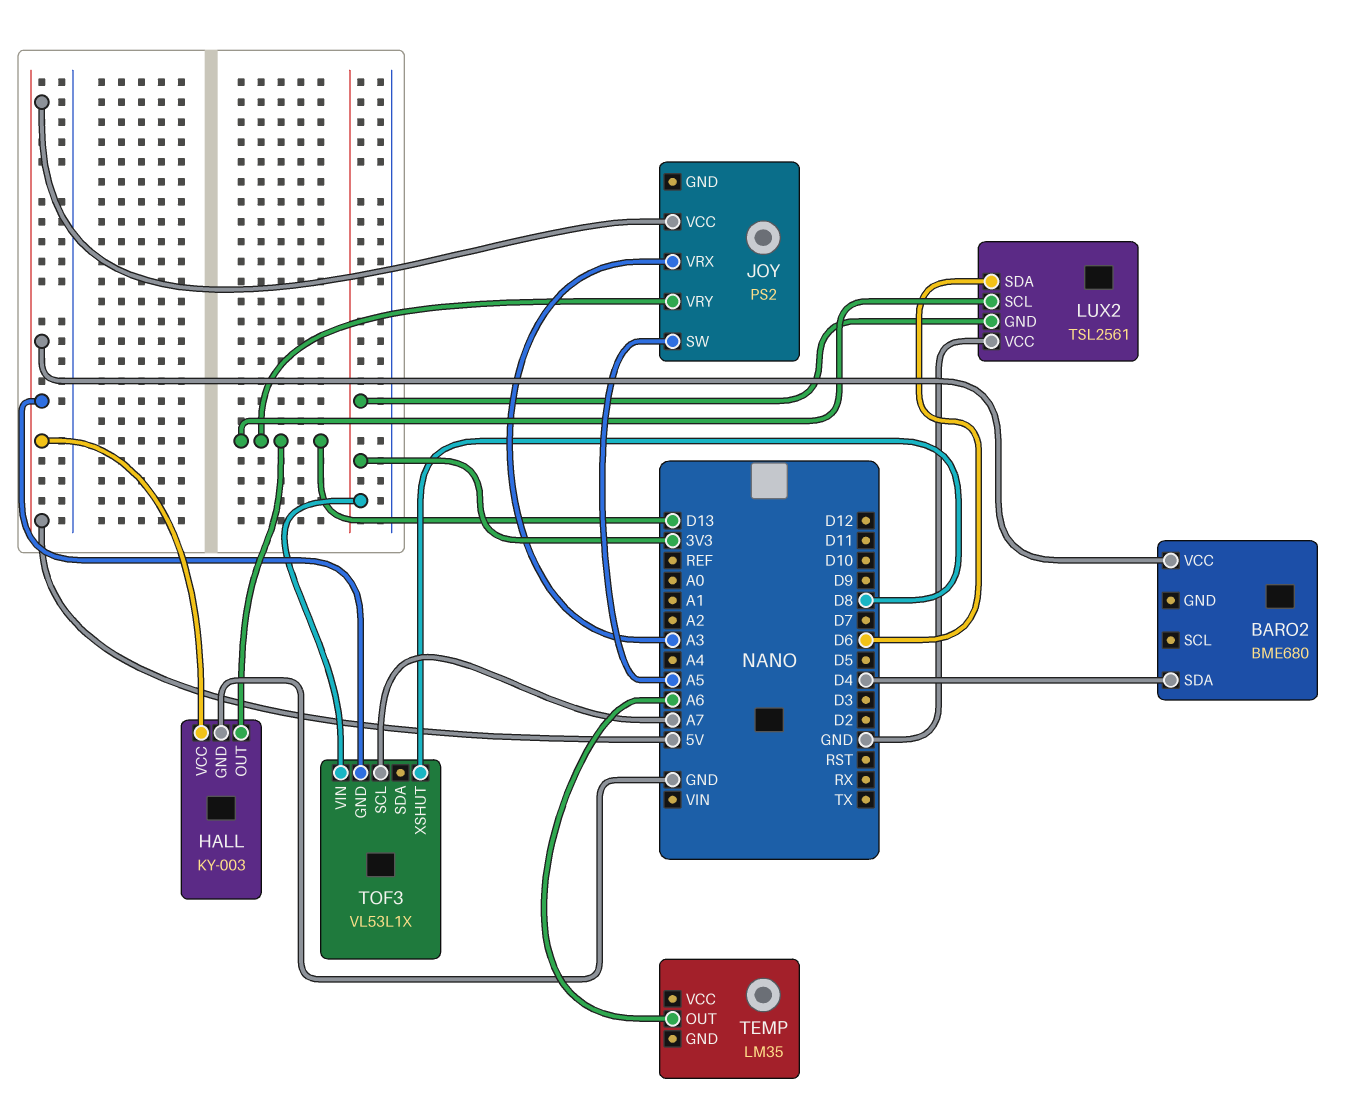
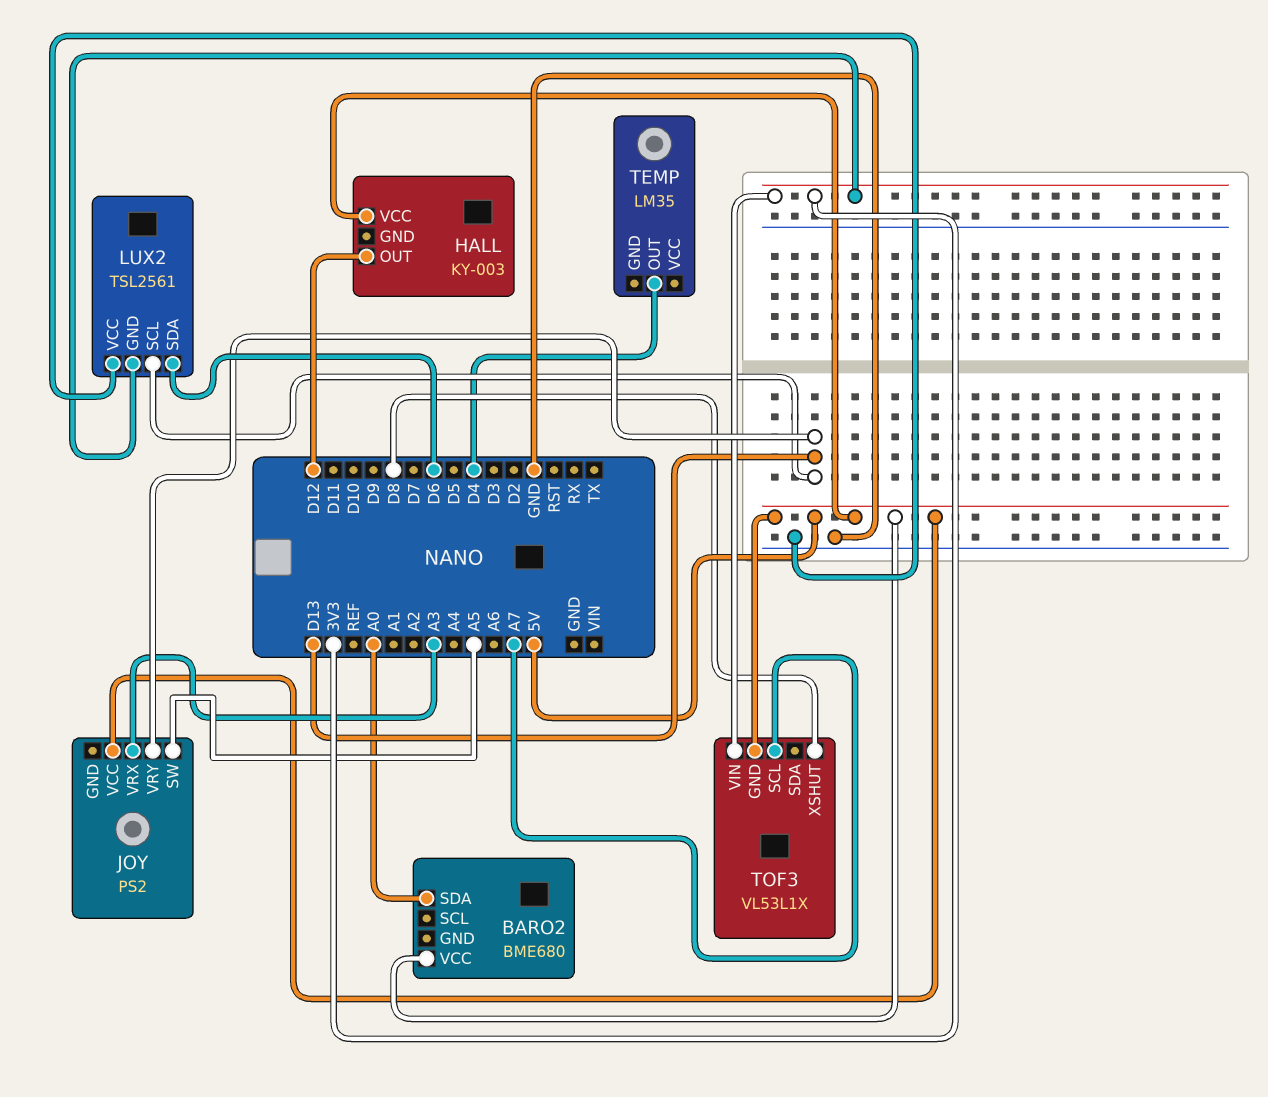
BARO2 pin SDA: D4 -> A0
HALL pin GND: GND -> none
HALL pin OUT: D13 -> D12
TEMP pin OUT: A6 -> D4

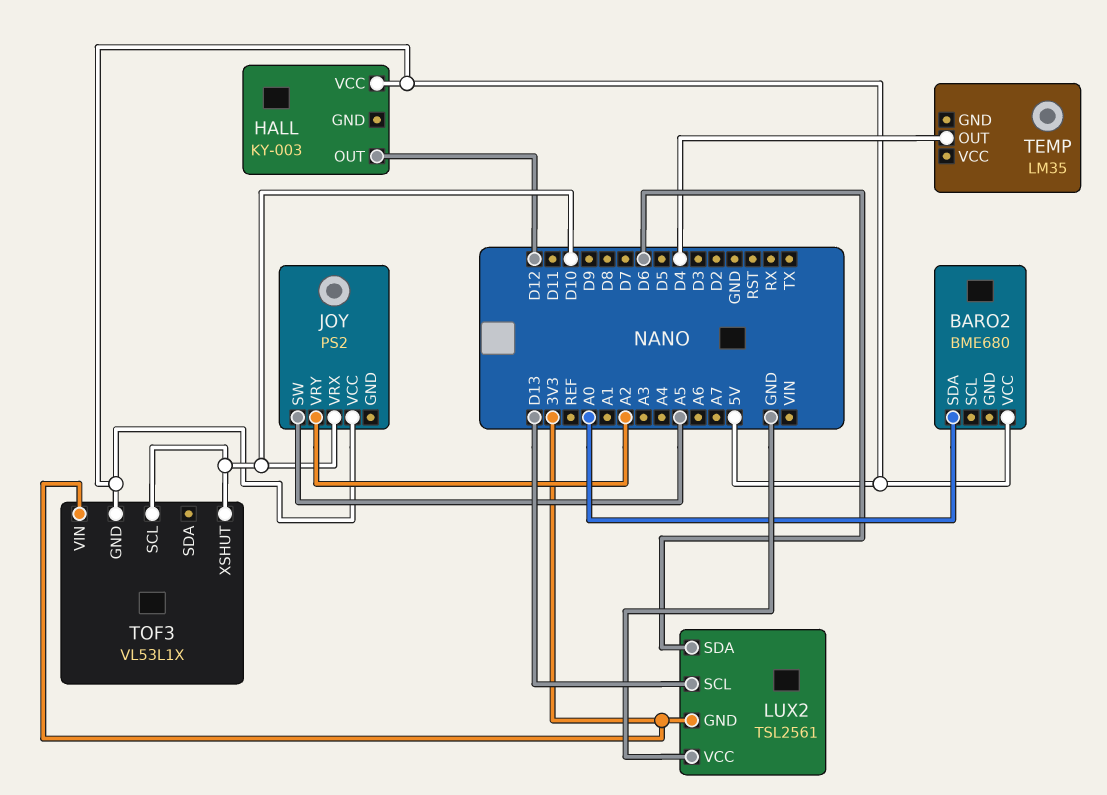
JOY pin VRX: A3 -> D10
JOY pin VRY: D13 -> A2
TOF3 pin SCL: A7 -> D10
TOF3 pin XSHUT: D8 -> D10

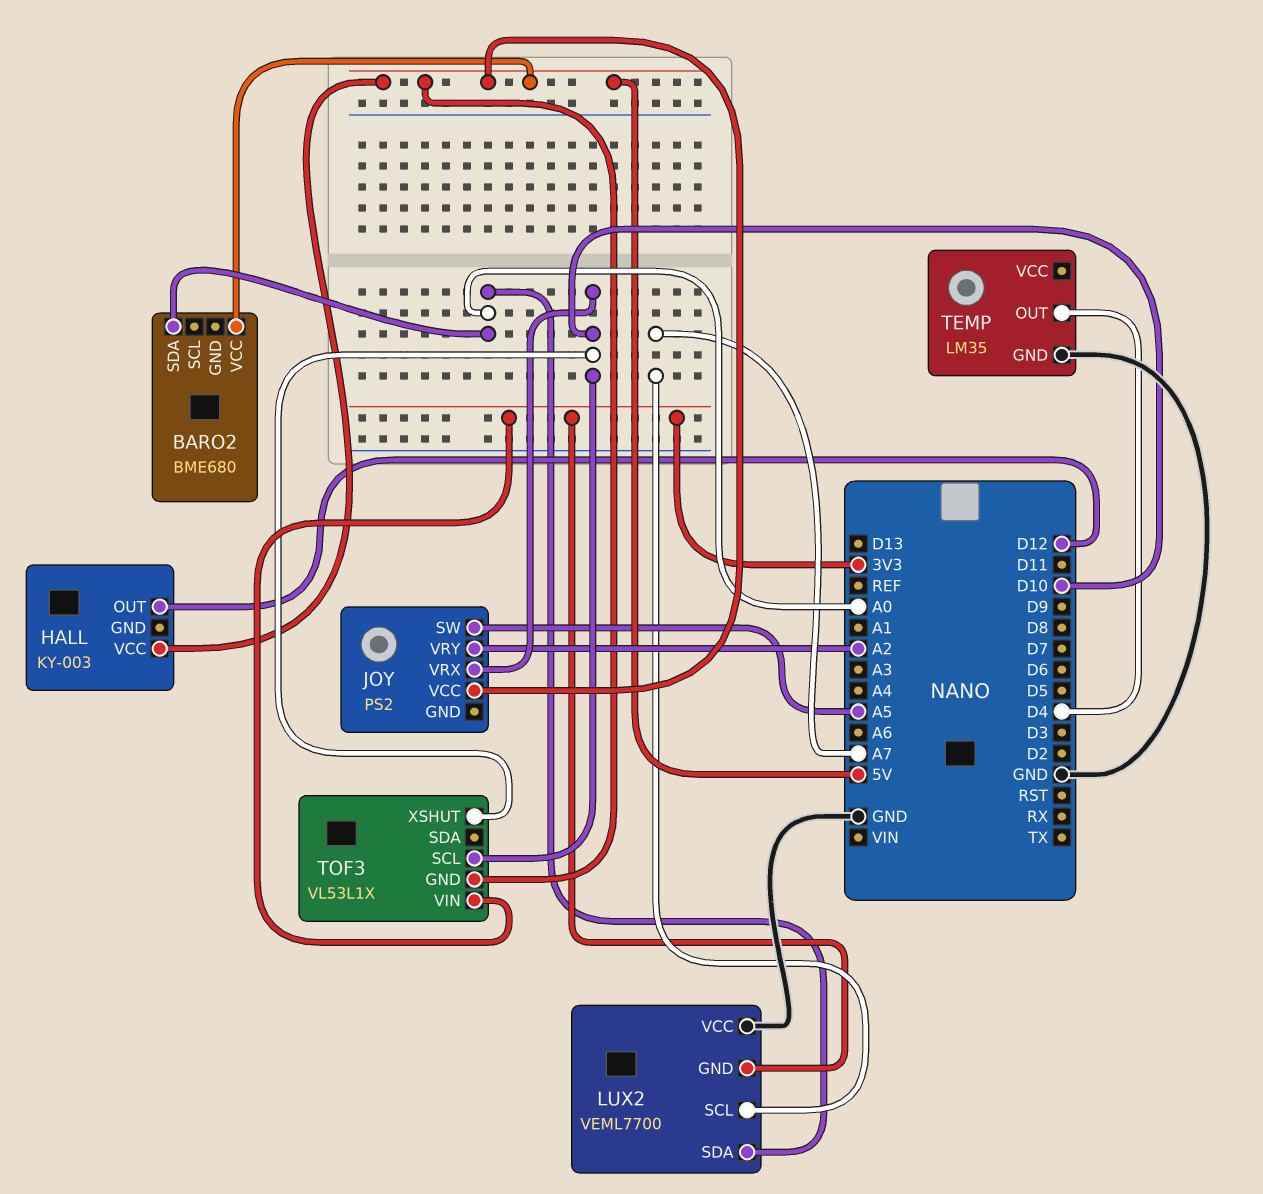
LUX2: TSL2561 -> VEML7700
LUX2 pin SCL: D13 -> A7
LUX2 pin SDA: D6 -> A0
TEMP pin GND: none -> GND

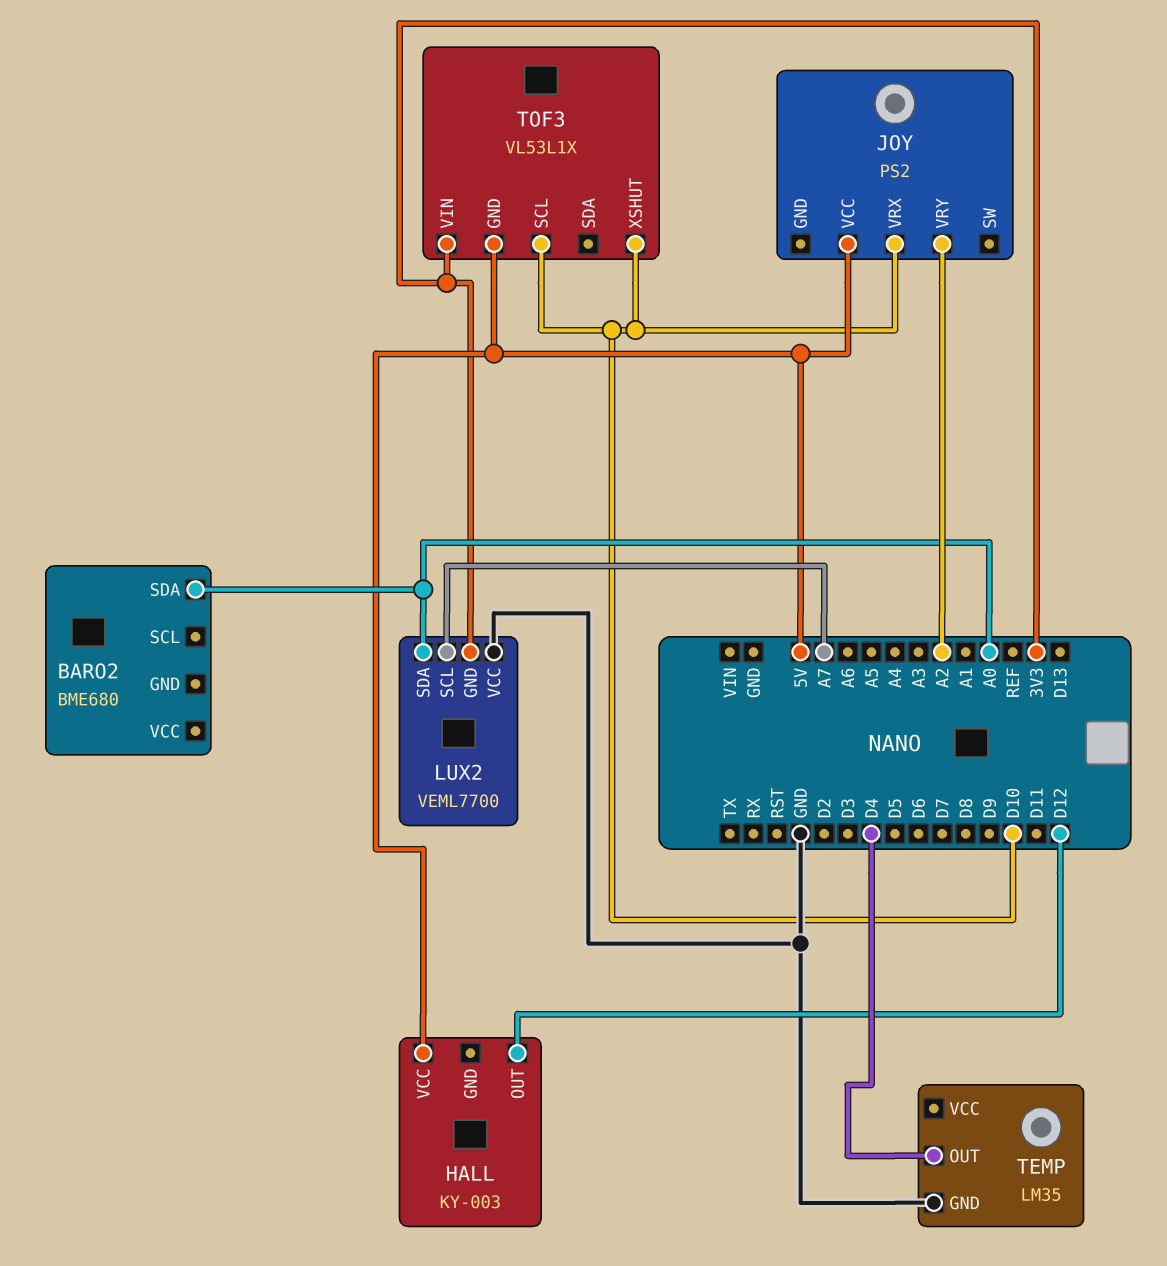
BARO2 pin VCC: 5V -> none
JOY pin SW: A5 -> none

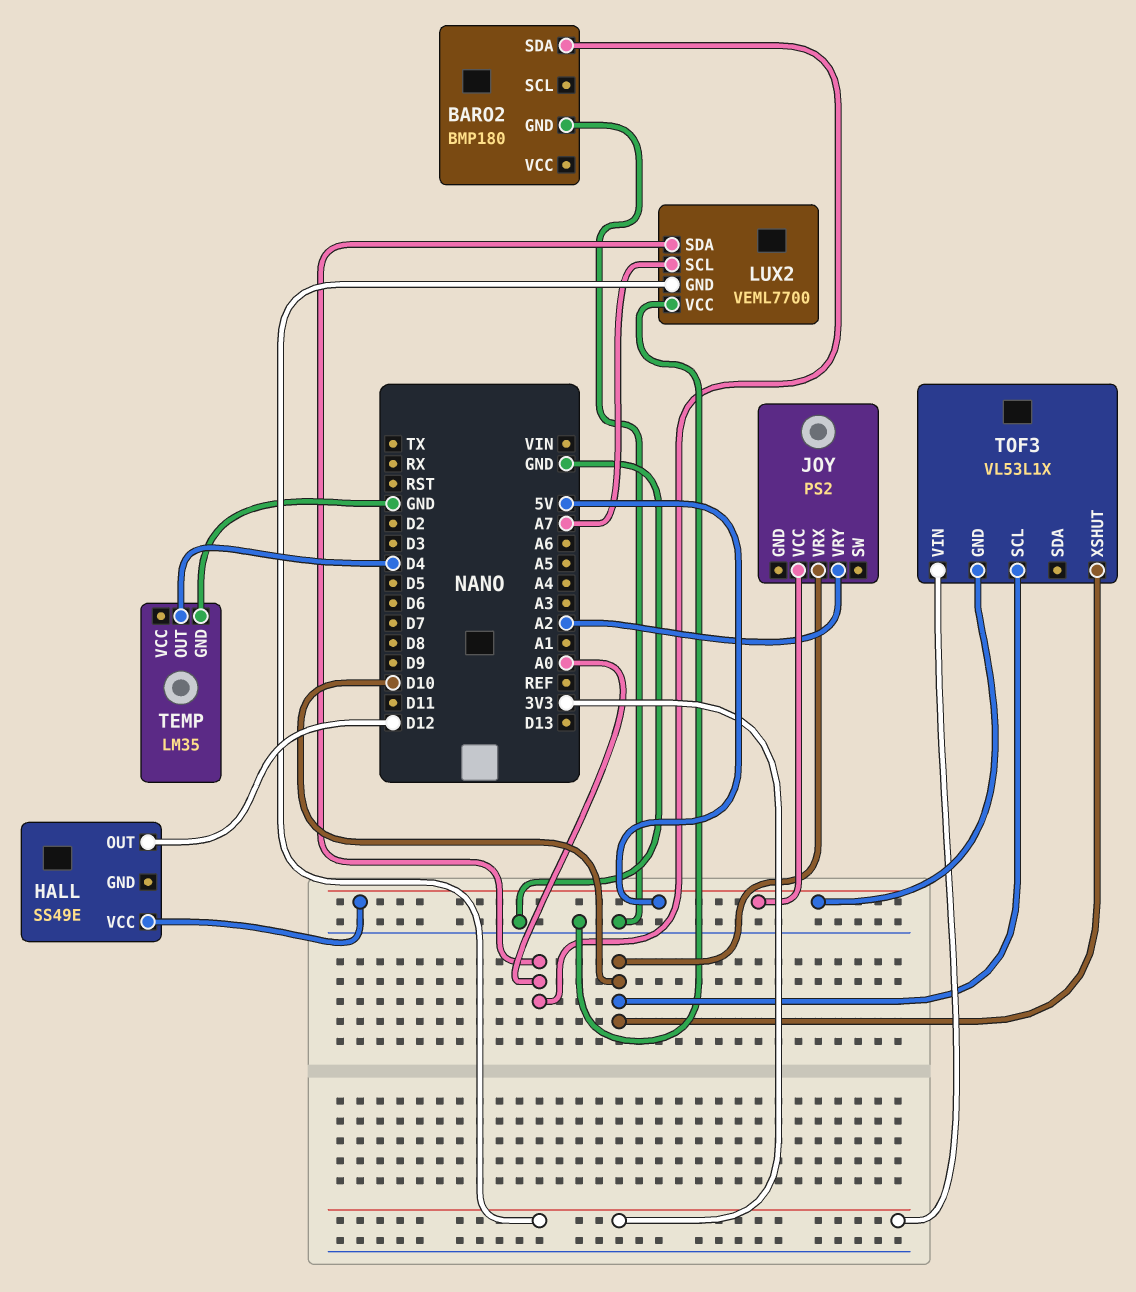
BARO2: BME680 -> BMP180
BARO2 pin GND: none -> GND
HALL: KY-003 -> SS49E

